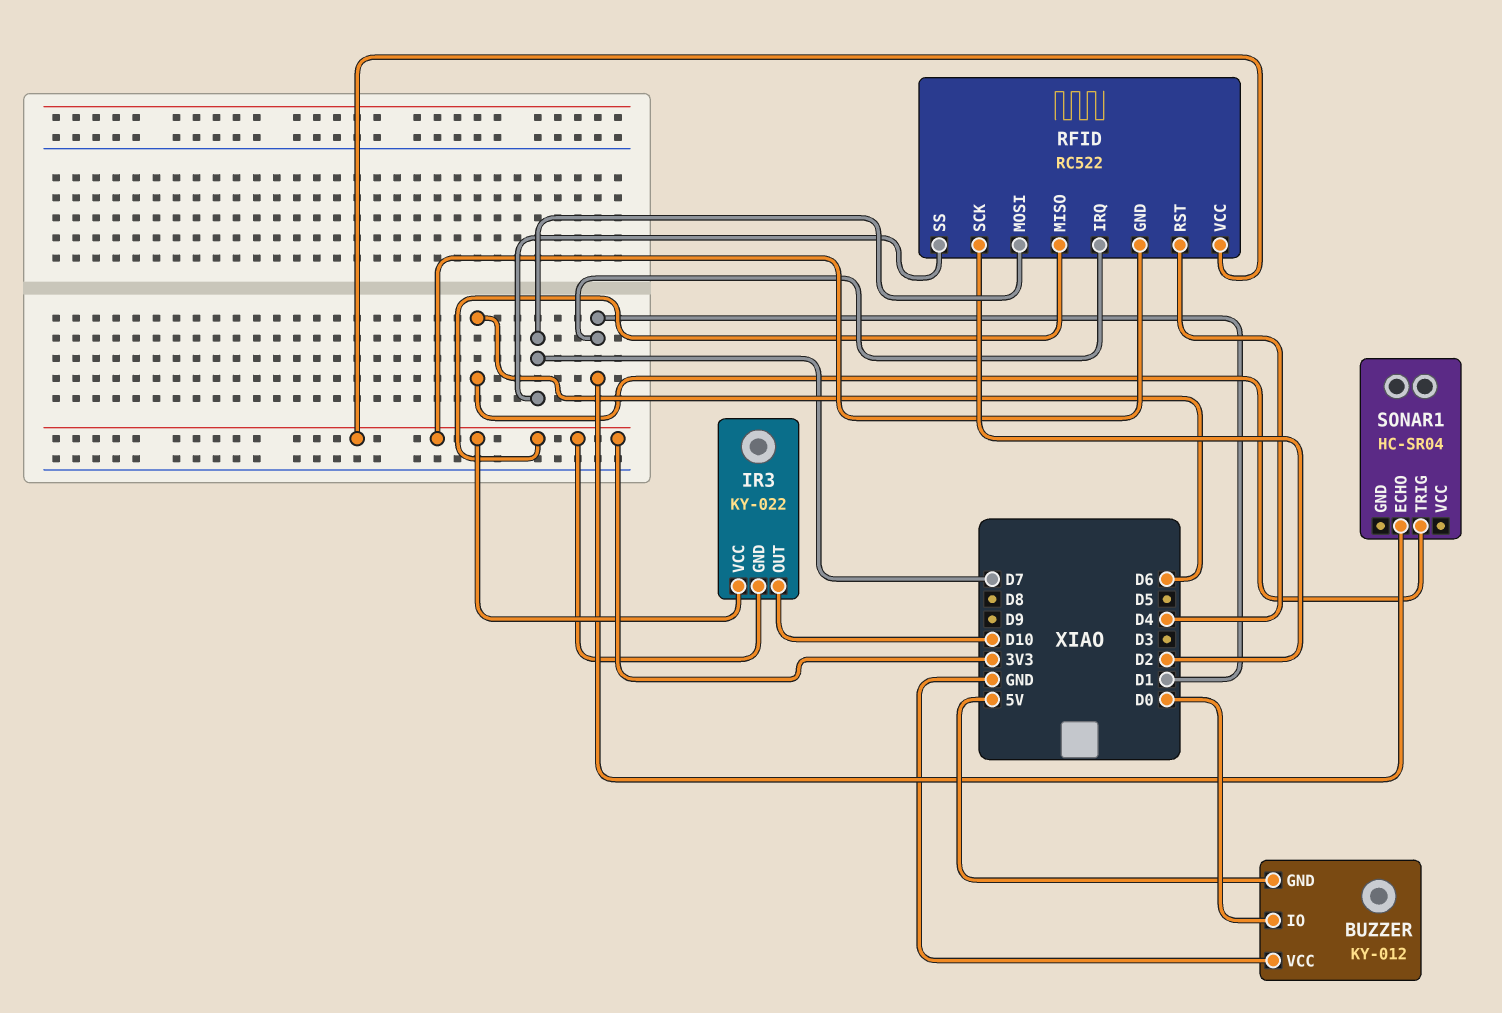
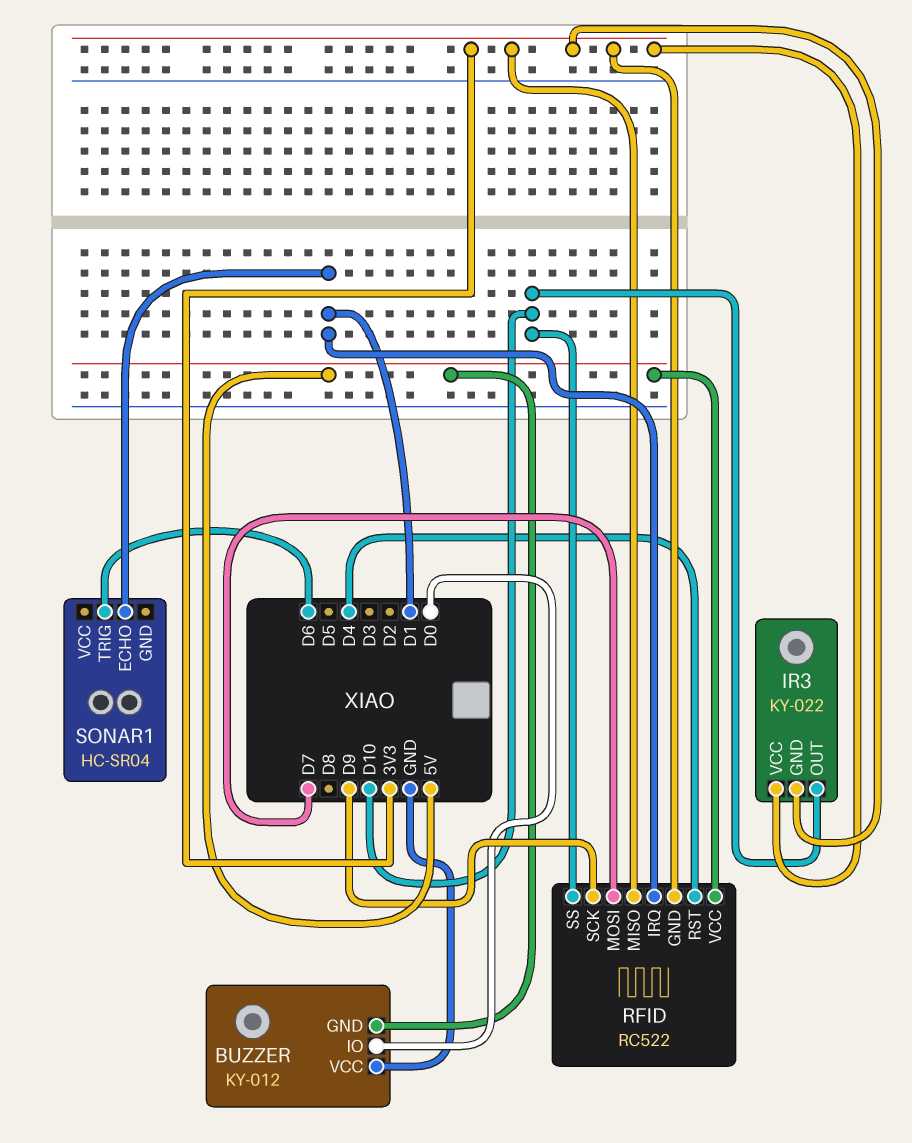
RFID pin SCK: D2 -> D9
RFID pin SS: D7 -> D10
RFID pin VCC: 3V3 -> 5V

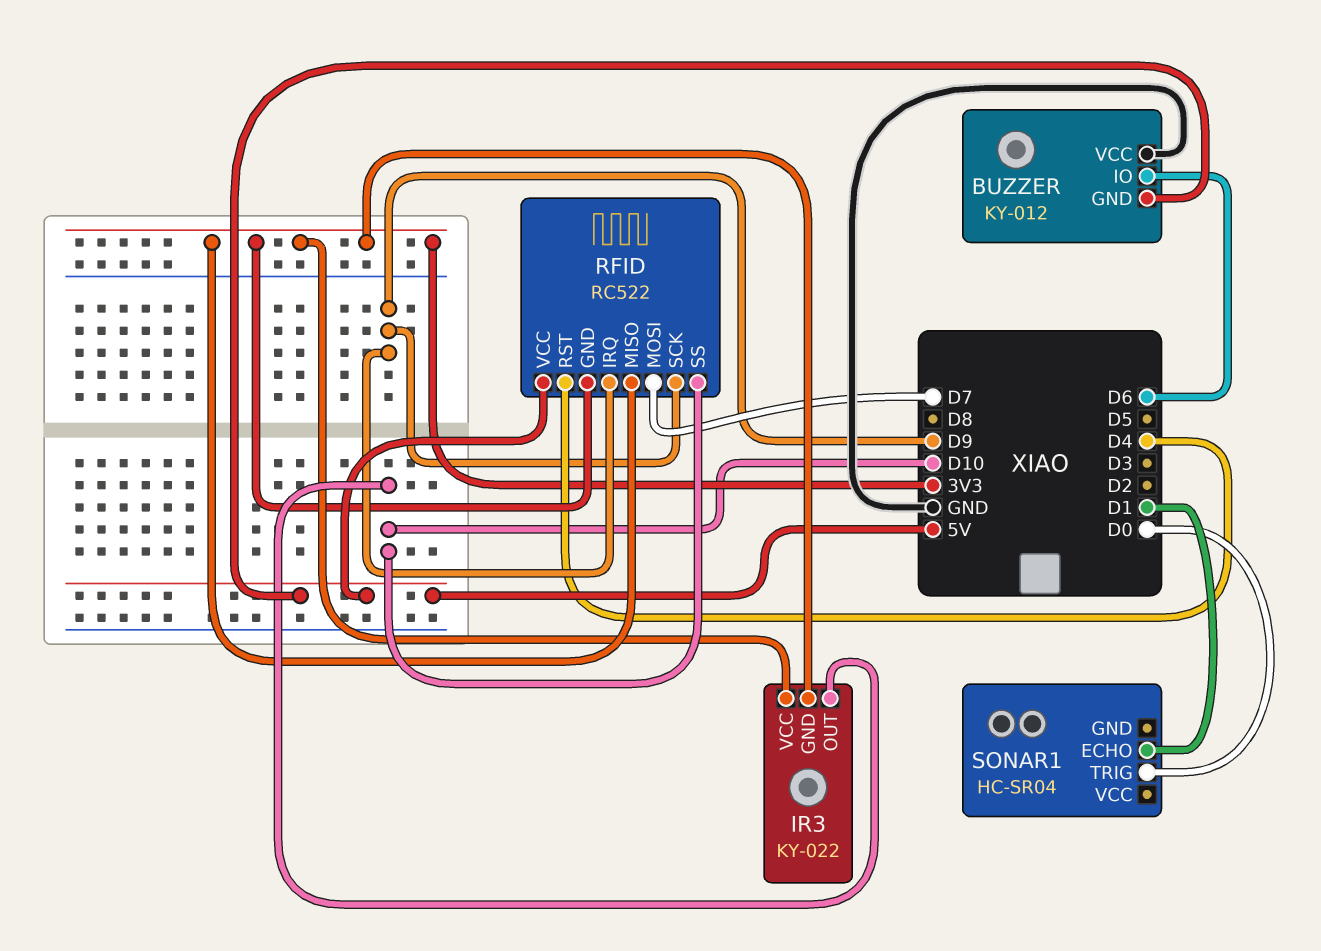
BUZZER pin IO: D0 -> D6
RFID pin IRQ: D1 -> D9
SONAR1 pin TRIG: D6 -> D0

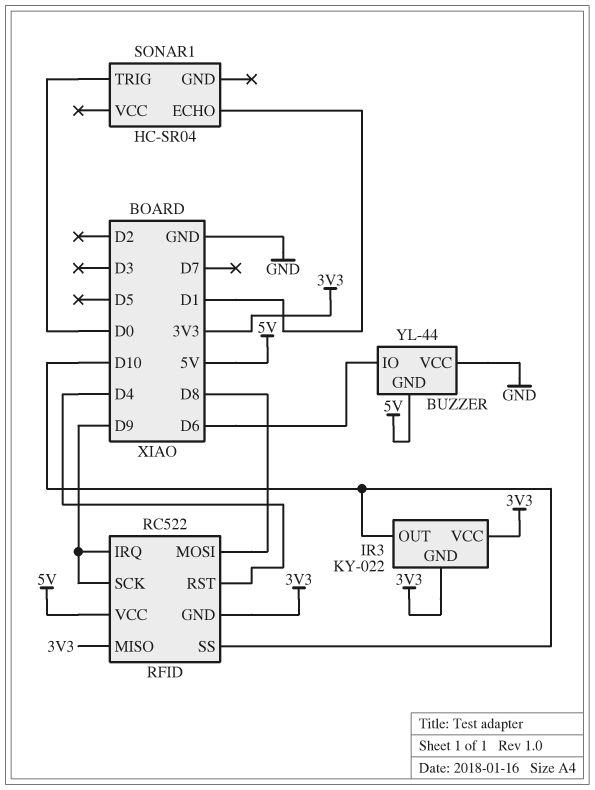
BUZZER: KY-012 -> YL-44
RFID pin MOSI: D7 -> D8

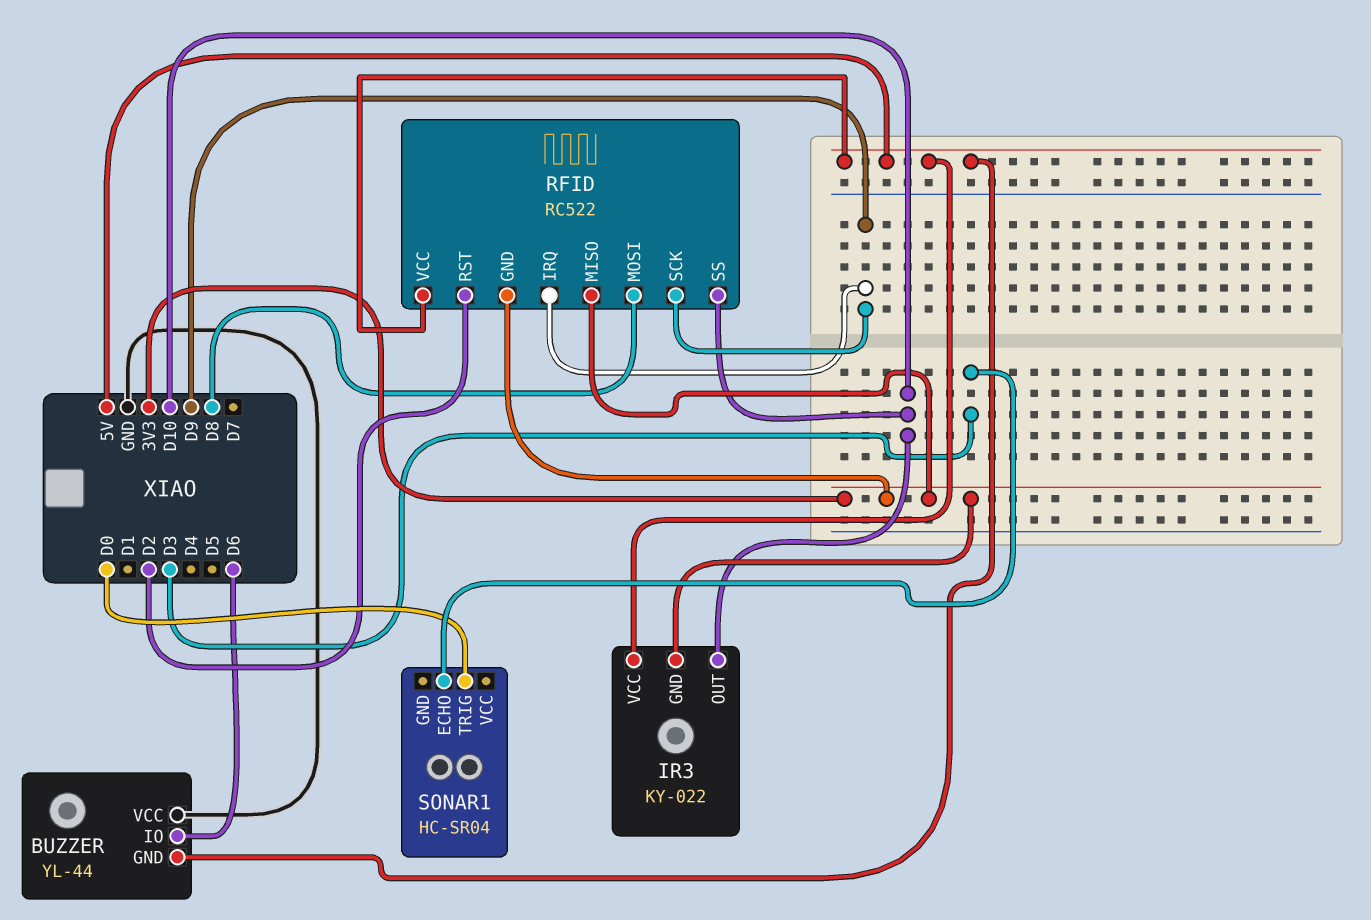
IR3 pin VCC: 3V3 -> 5V
RFID pin RST: D4 -> D2
SONAR1 pin ECHO: D1 -> D3

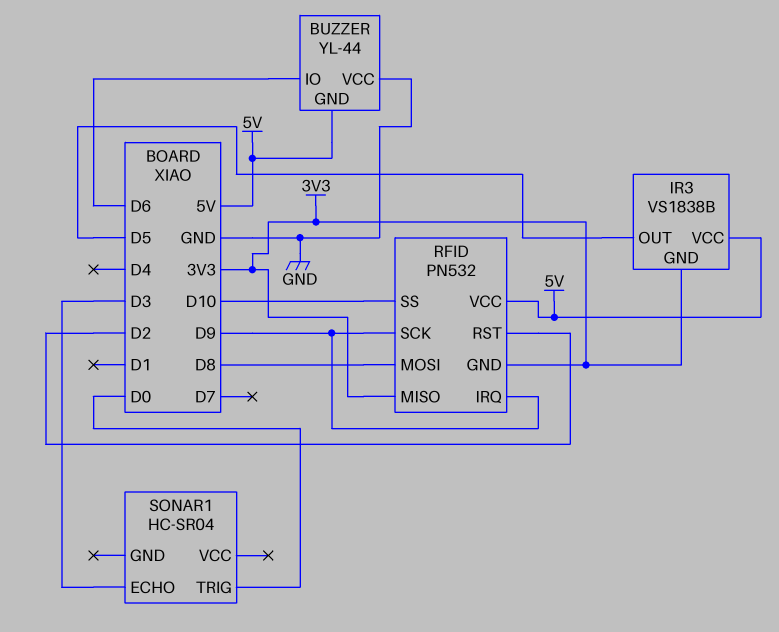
IR3: KY-022 -> VS1838B
IR3 pin OUT: D10 -> D5
RFID: RC522 -> PN532

